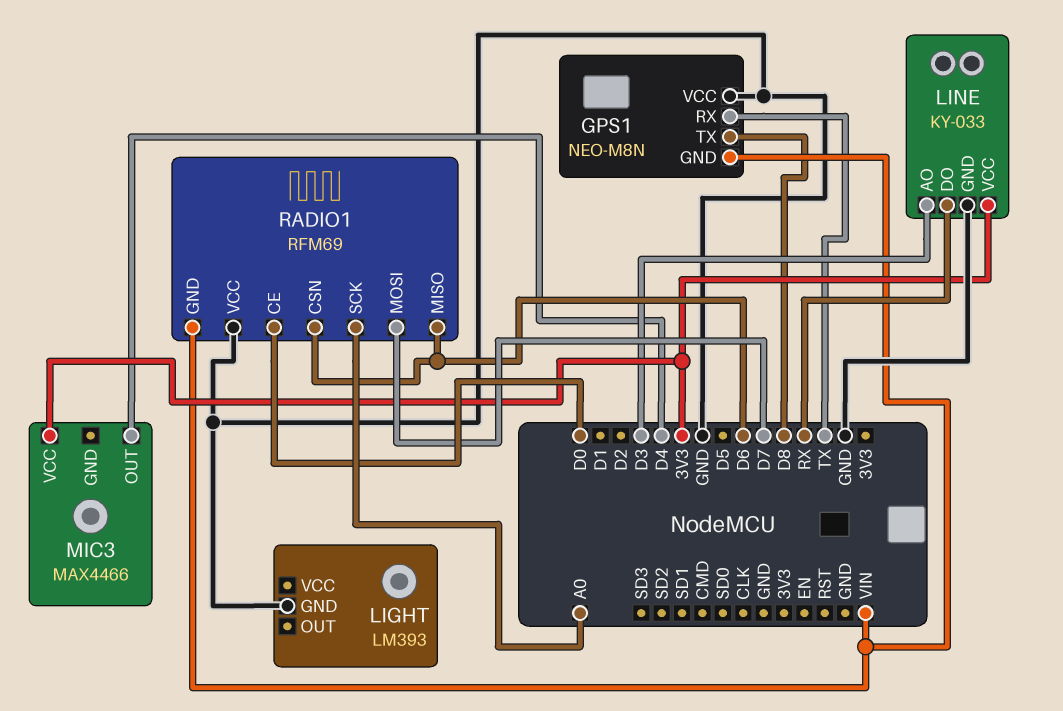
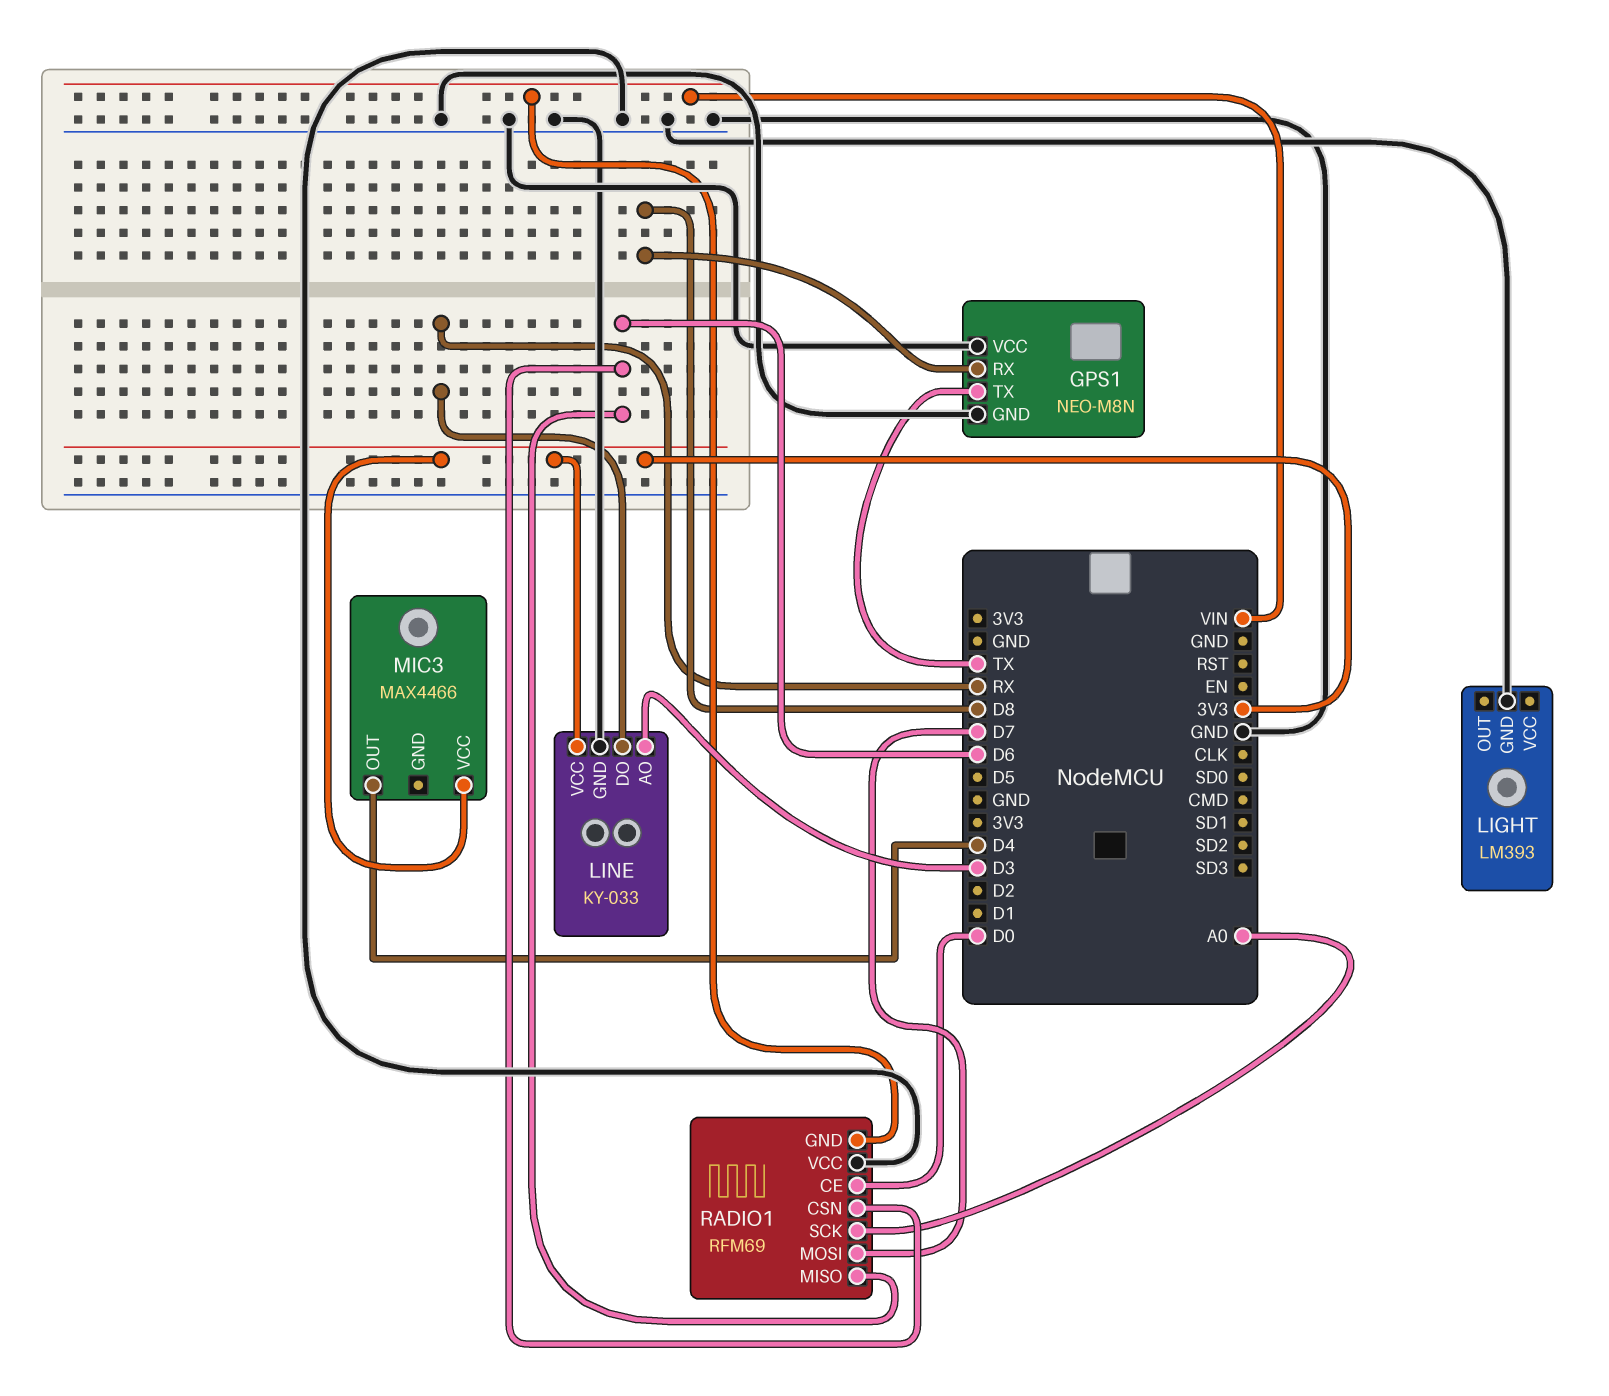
GPS1 pin GND: VIN -> GND
GPS1 pin RX: TX -> D8
GPS1 pin TX: D8 -> TX

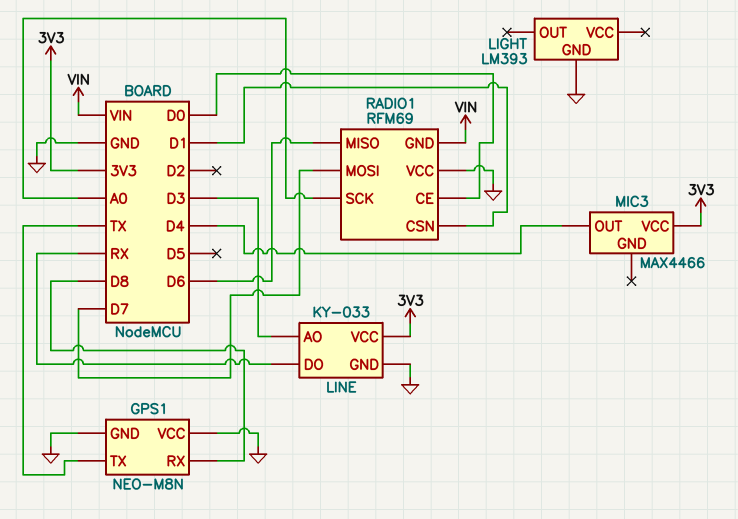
RADIO1 pin CSN: D6 -> D1

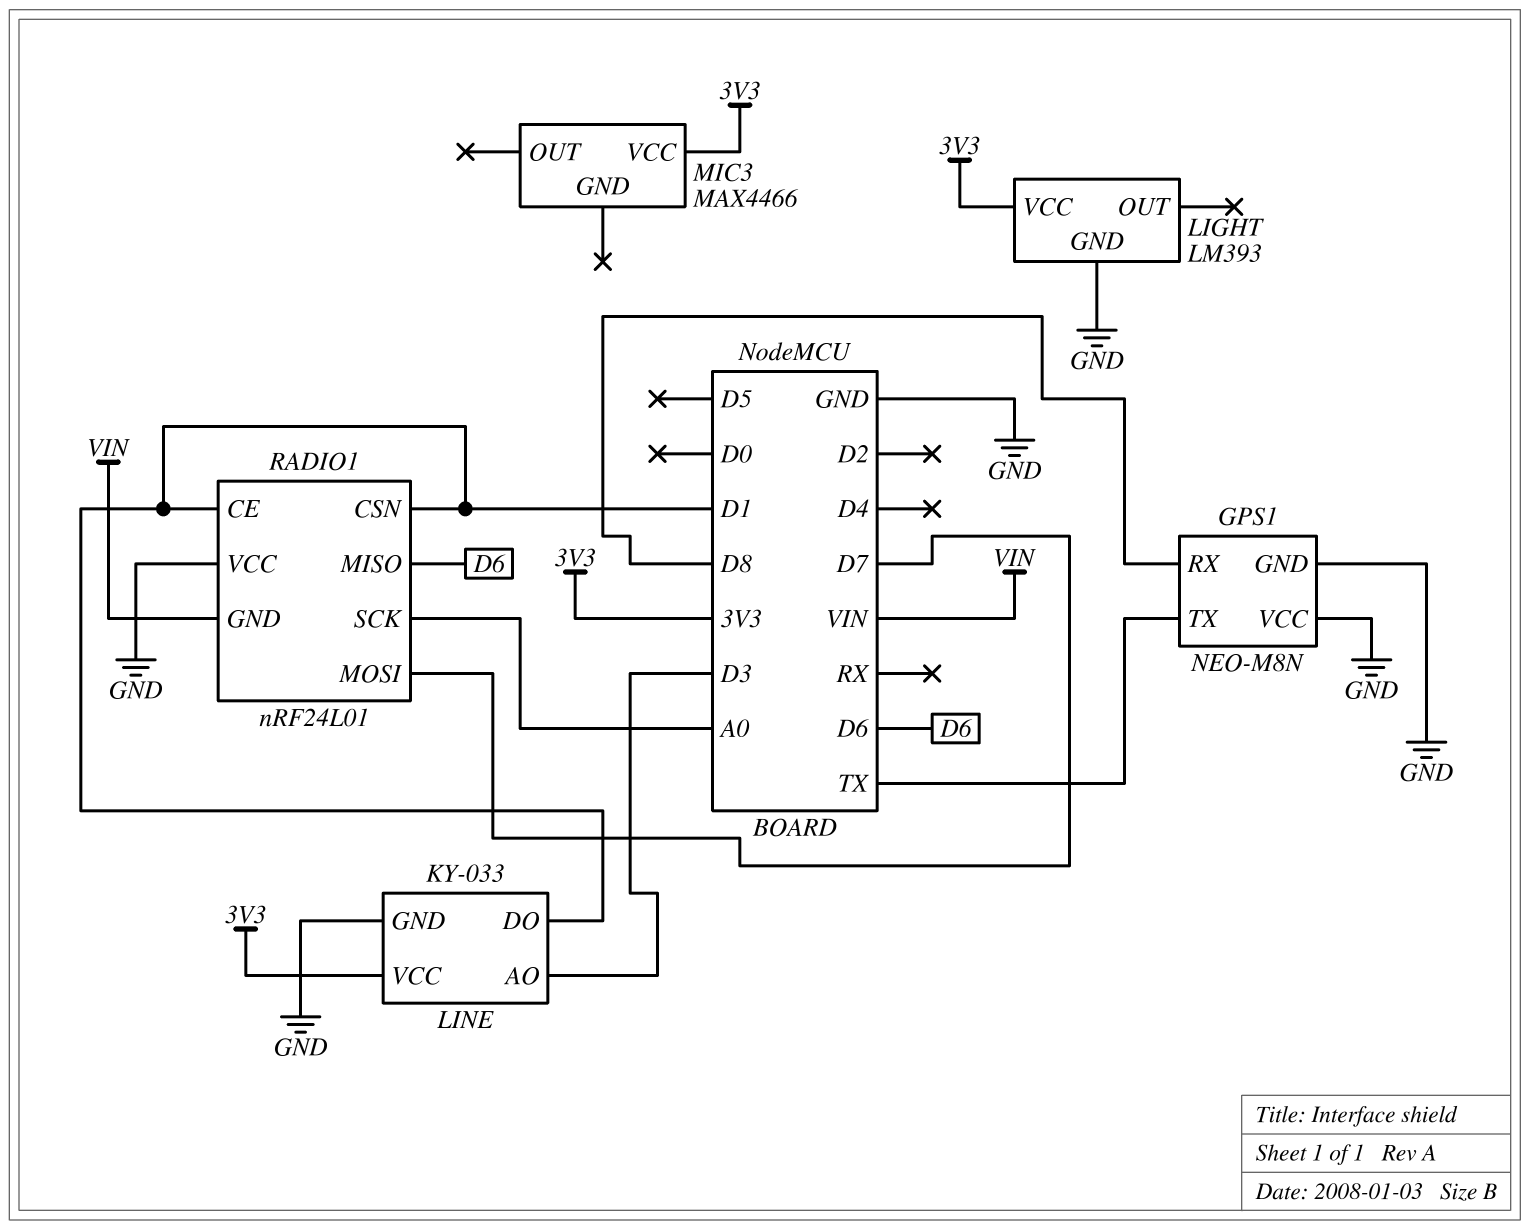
LIGHT pin VCC: none -> 3V3
LINE pin DO: RX -> D1
MIC3 pin OUT: D4 -> none
RADIO1: RFM69 -> nRF24L01
RADIO1 pin CE: D0 -> D1

